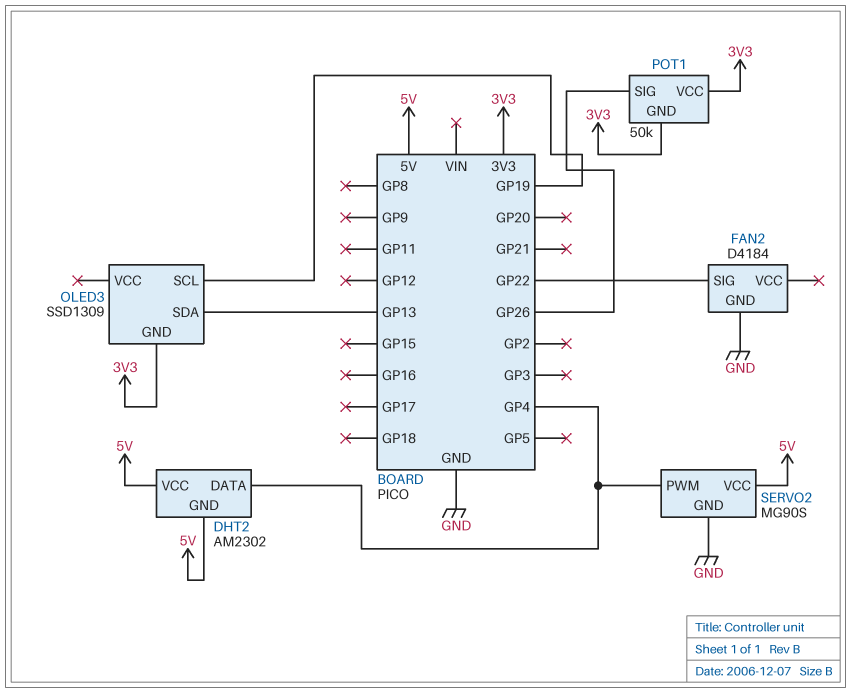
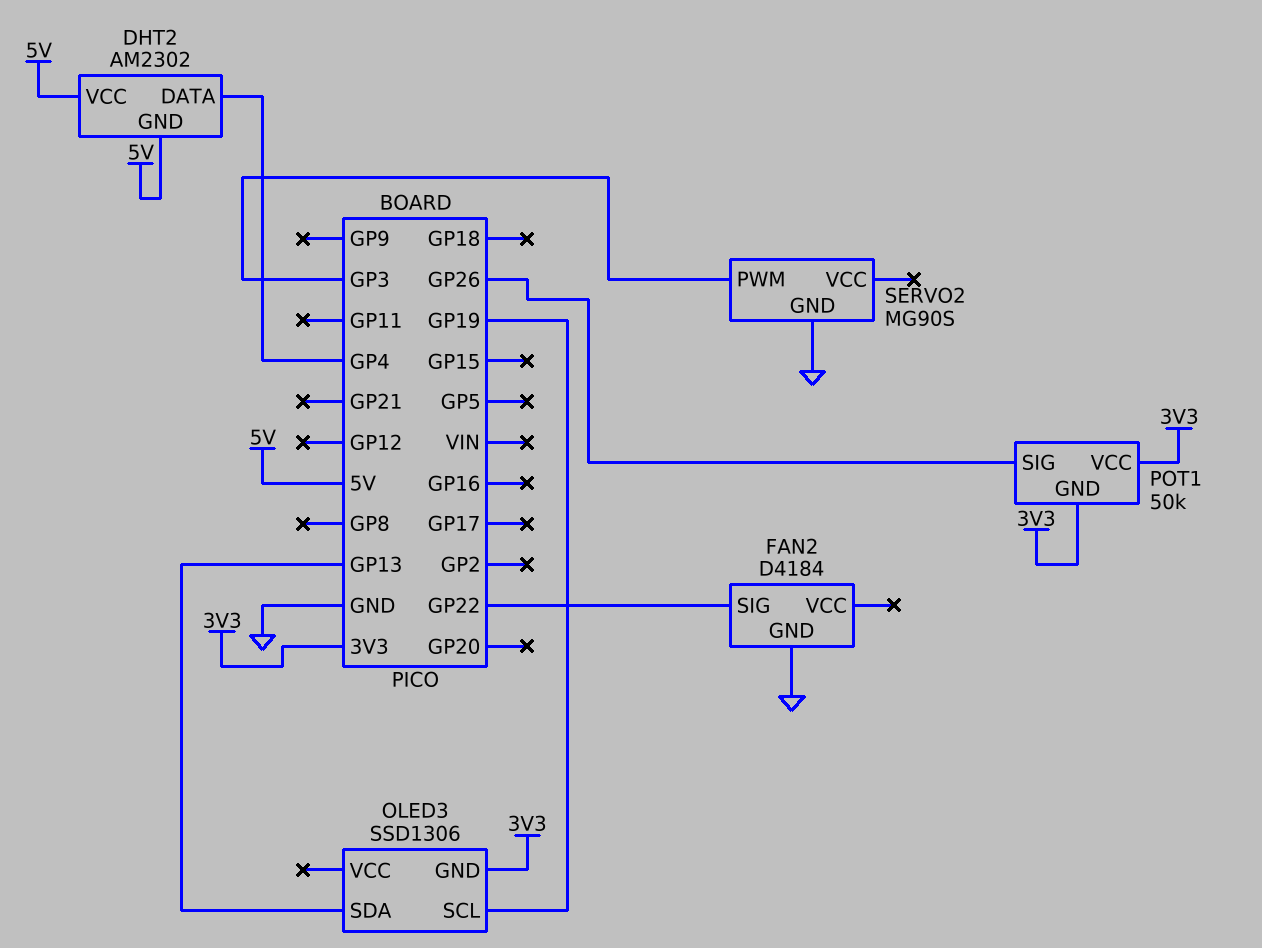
OLED3: SSD1309 -> SSD1306
SERVO2 pin PWM: GP4 -> GP3
SERVO2 pin VCC: 5V -> none

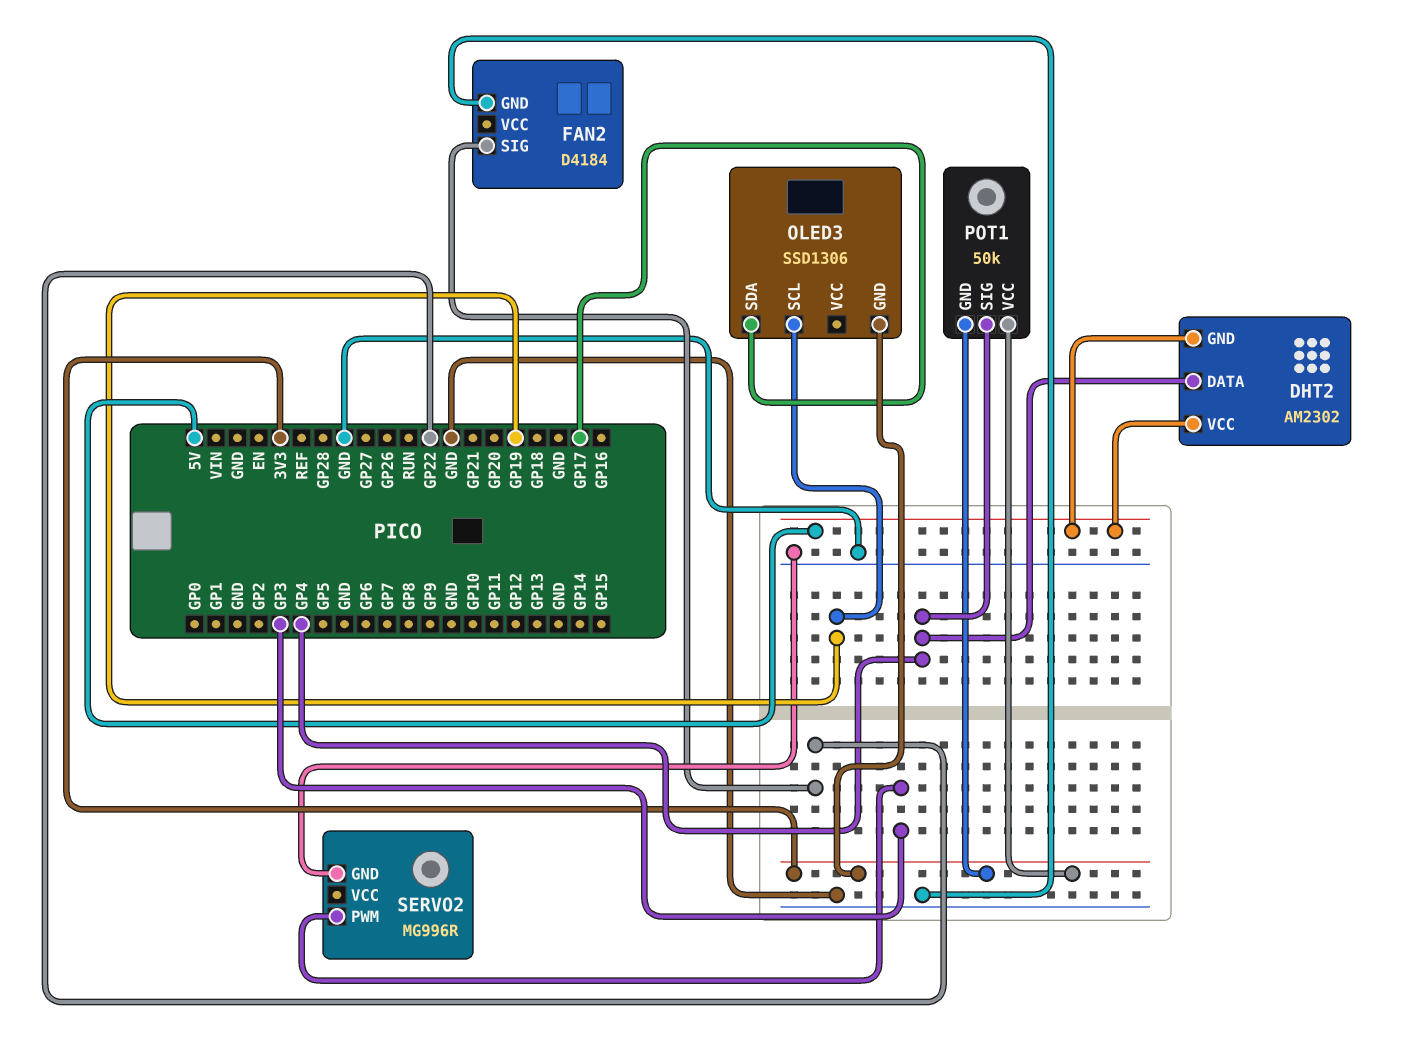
OLED3 pin SDA: GP13 -> GP17
POT1 pin SIG: GP26 -> GP4
SERVO2: MG90S -> MG996R

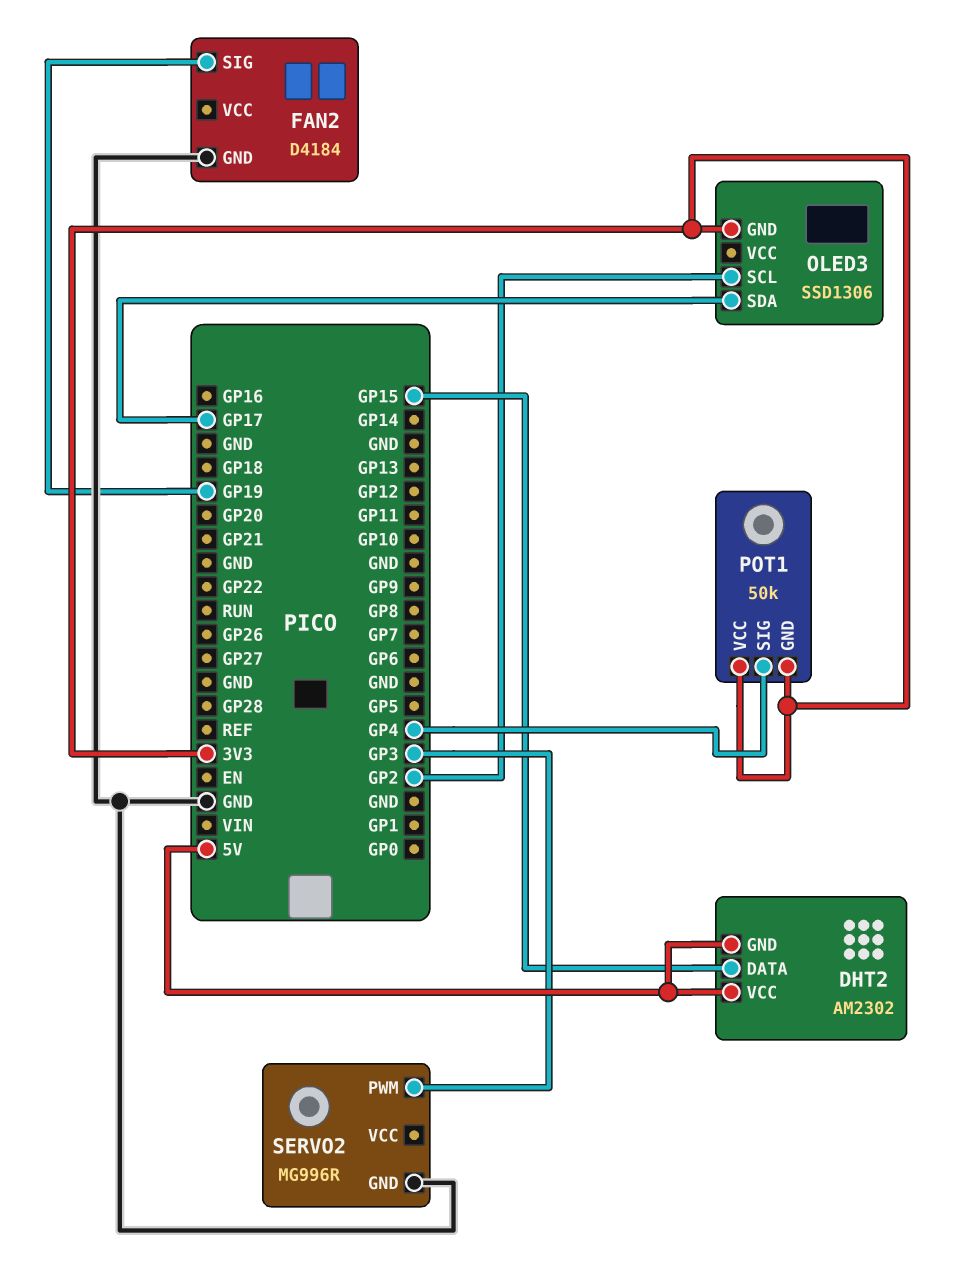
DHT2 pin DATA: GP4 -> GP15
FAN2 pin SIG: GP22 -> GP19
OLED3 pin SCL: GP19 -> GP2

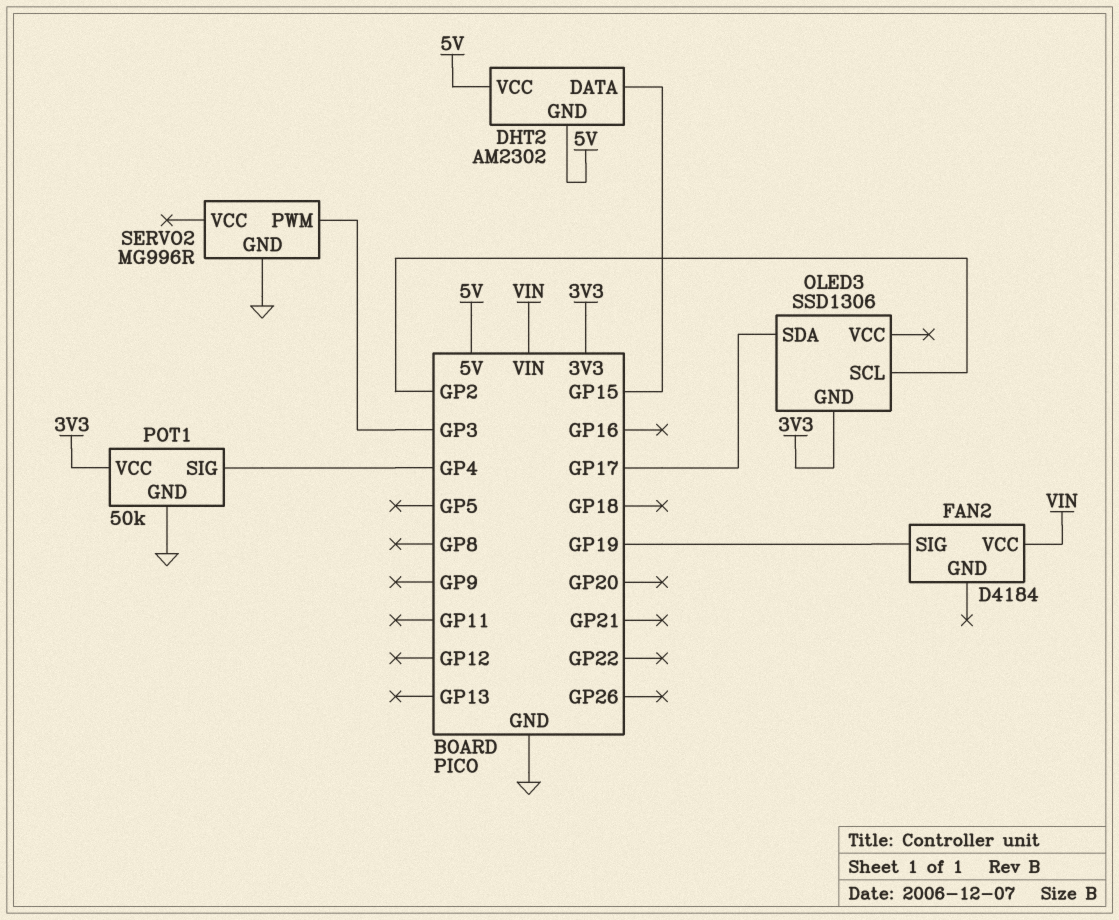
FAN2 pin GND: GND -> none
FAN2 pin VCC: none -> VIN
POT1 pin GND: 3V3 -> GND

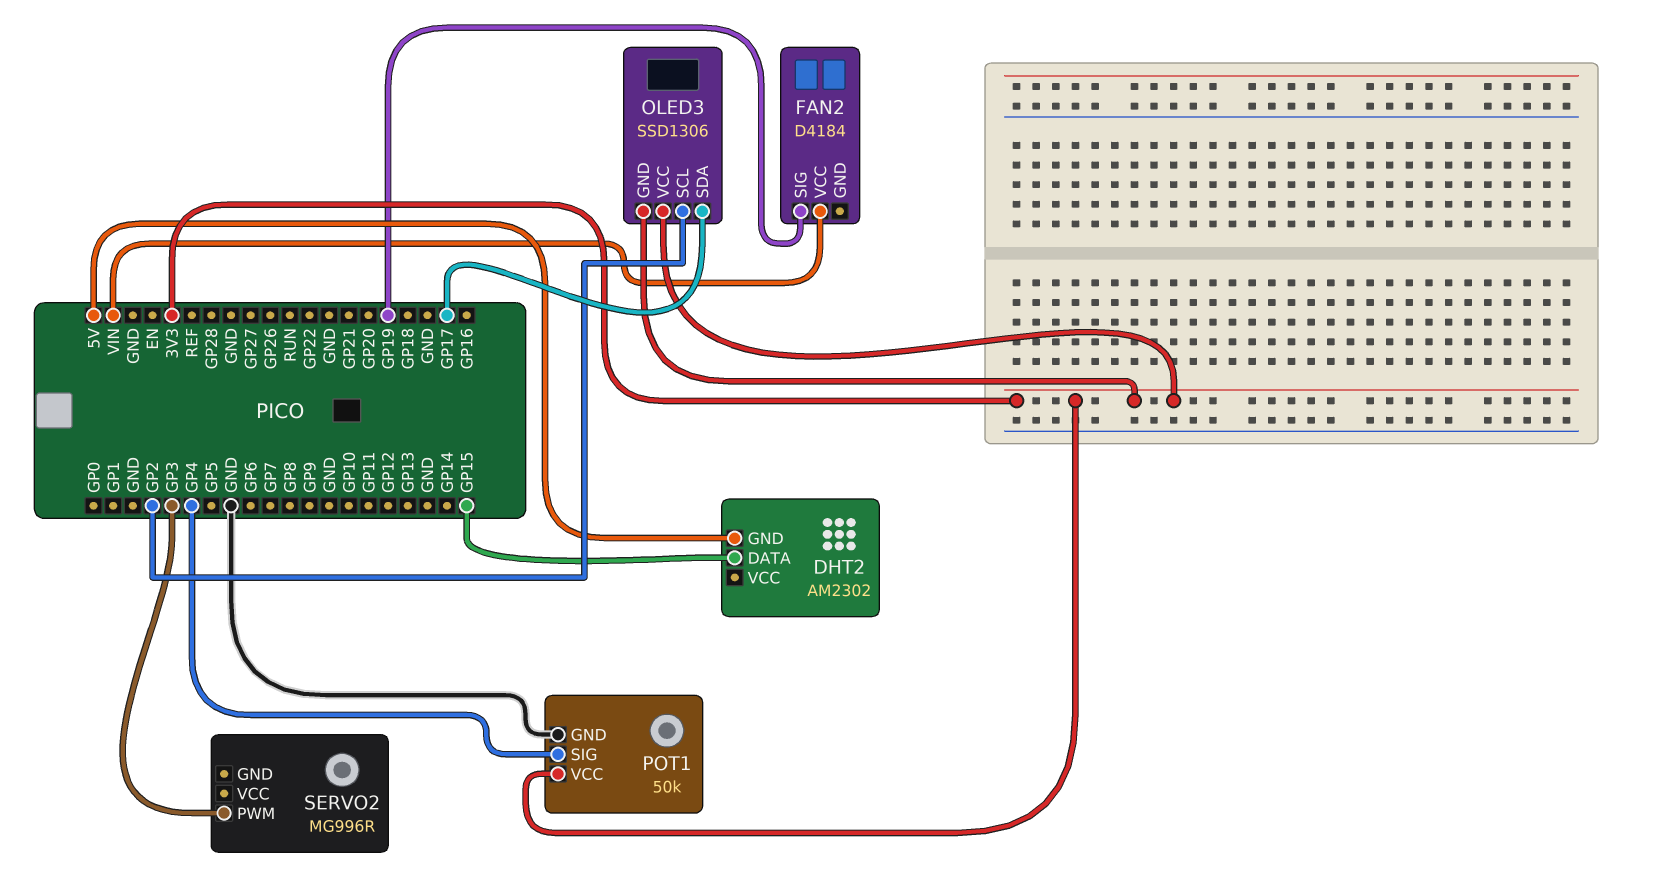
DHT2 pin VCC: 5V -> none
OLED3 pin VCC: none -> 3V3
SERVO2 pin GND: GND -> none

